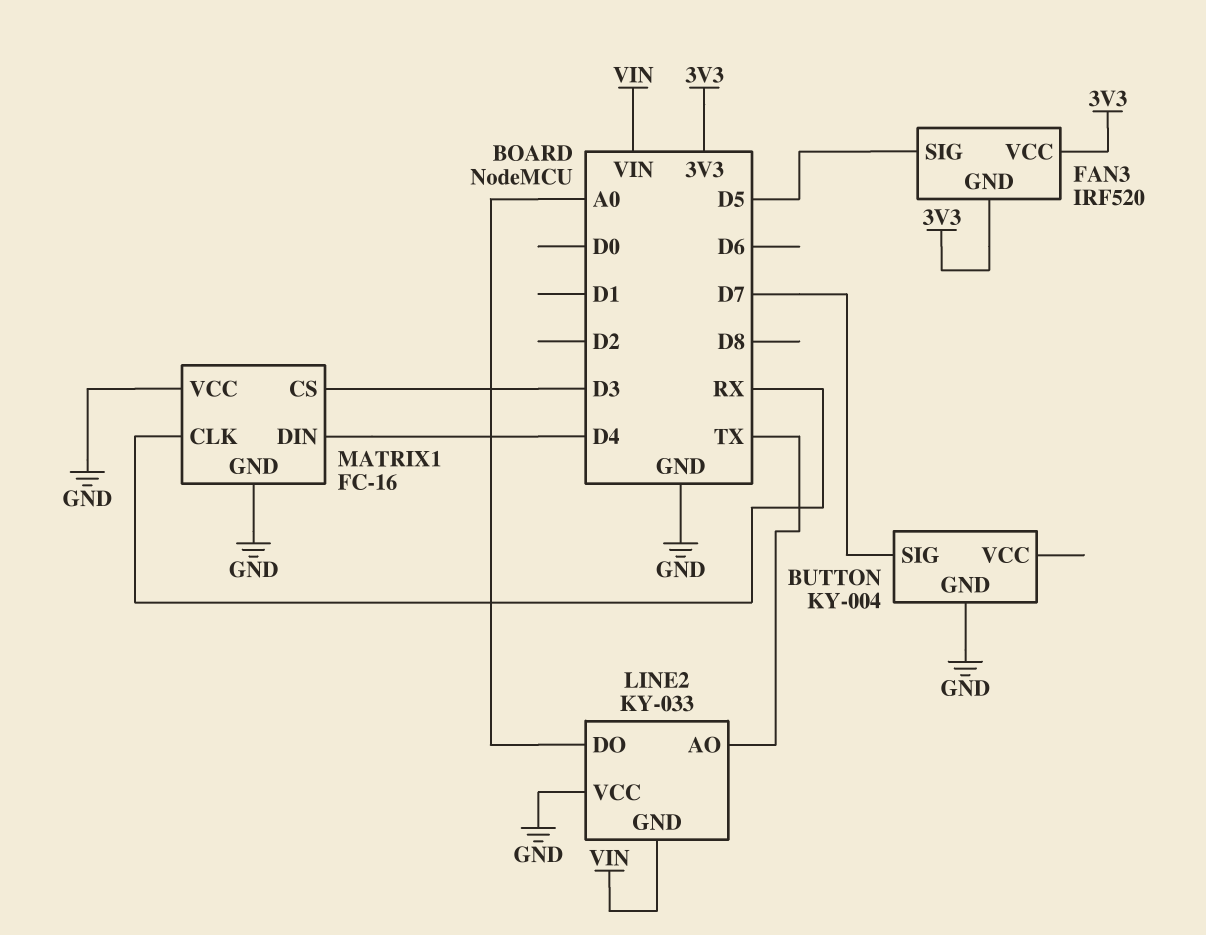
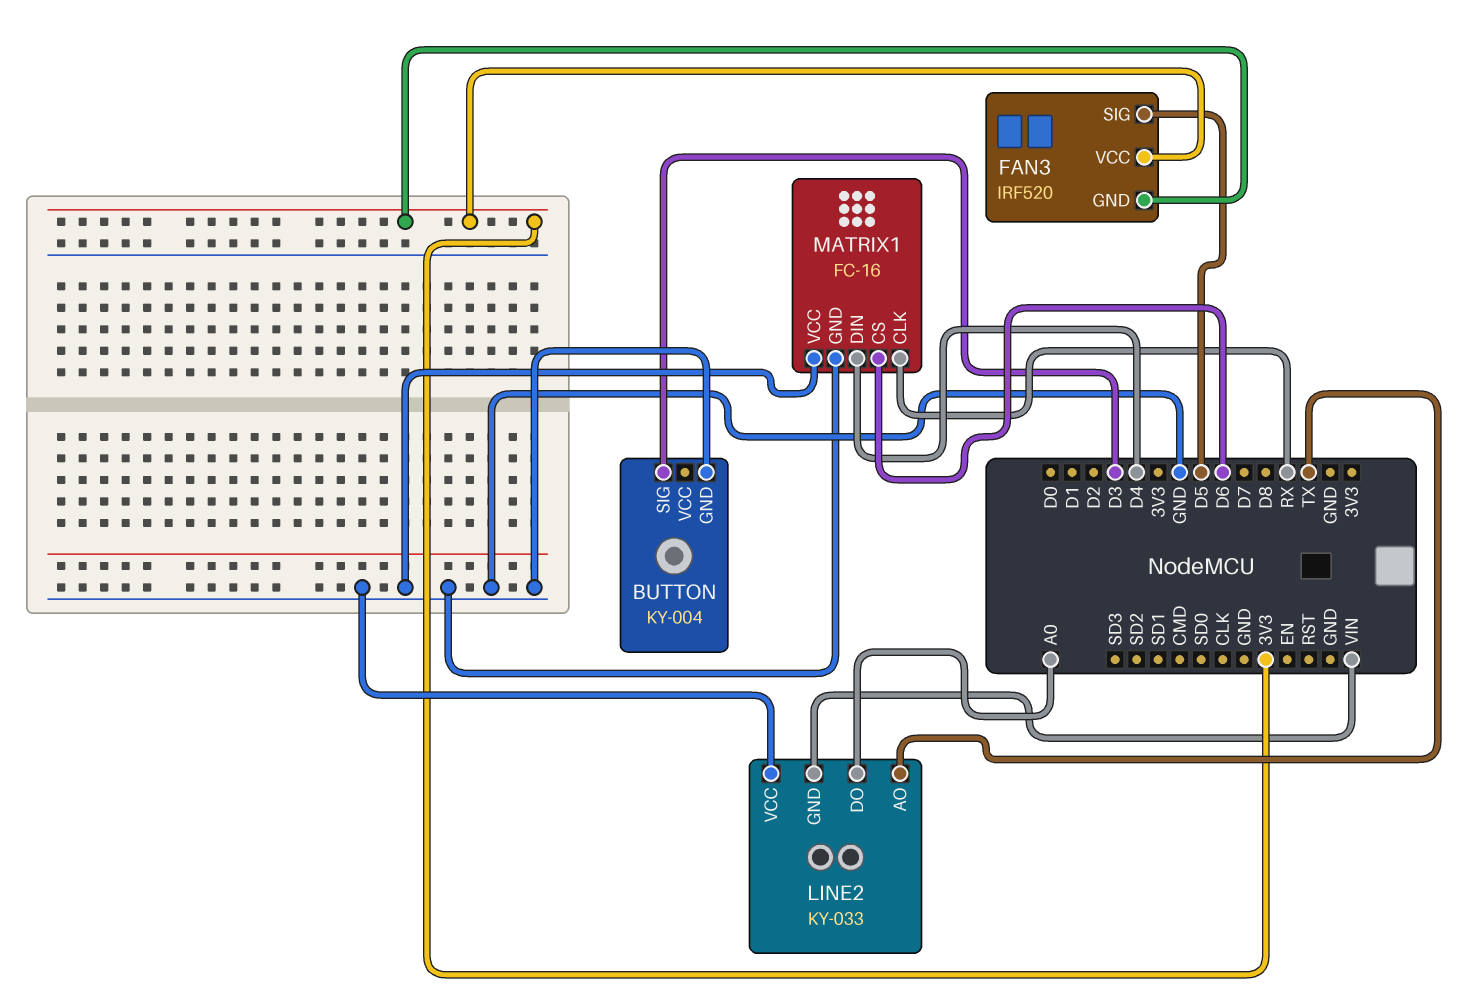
BUTTON pin SIG: D7 -> D3
MATRIX1 pin CS: D3 -> D6

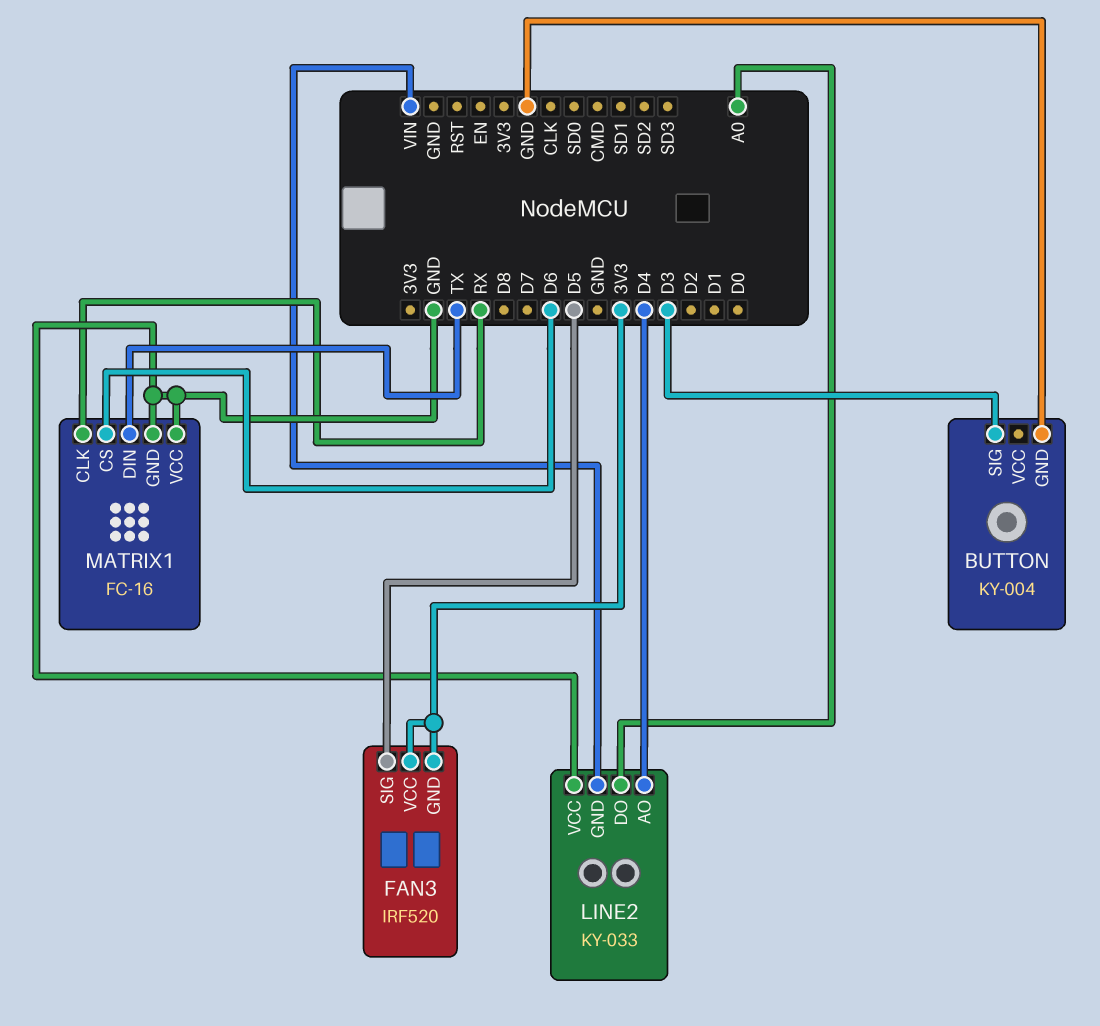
LINE2 pin AO: TX -> D4
MATRIX1 pin DIN: D4 -> TX

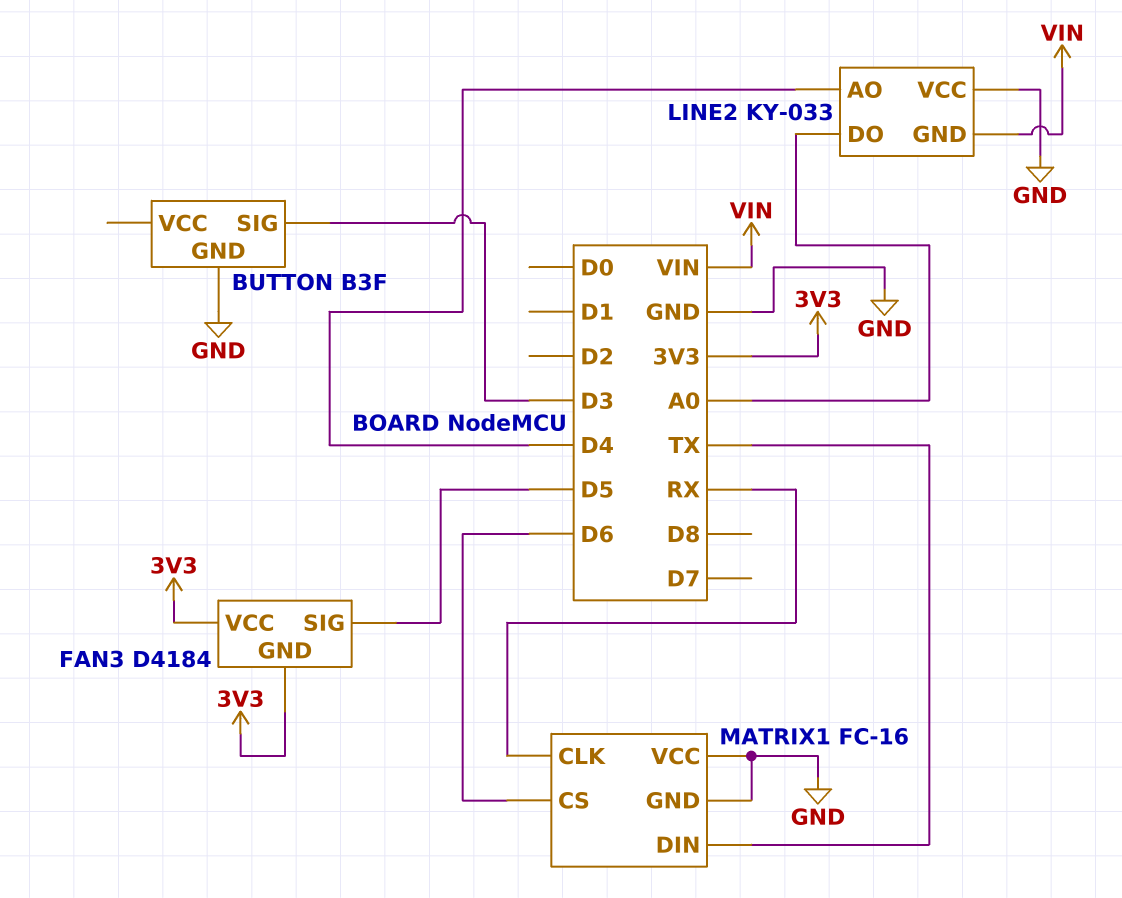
BUTTON: KY-004 -> B3F
FAN3: IRF520 -> D4184

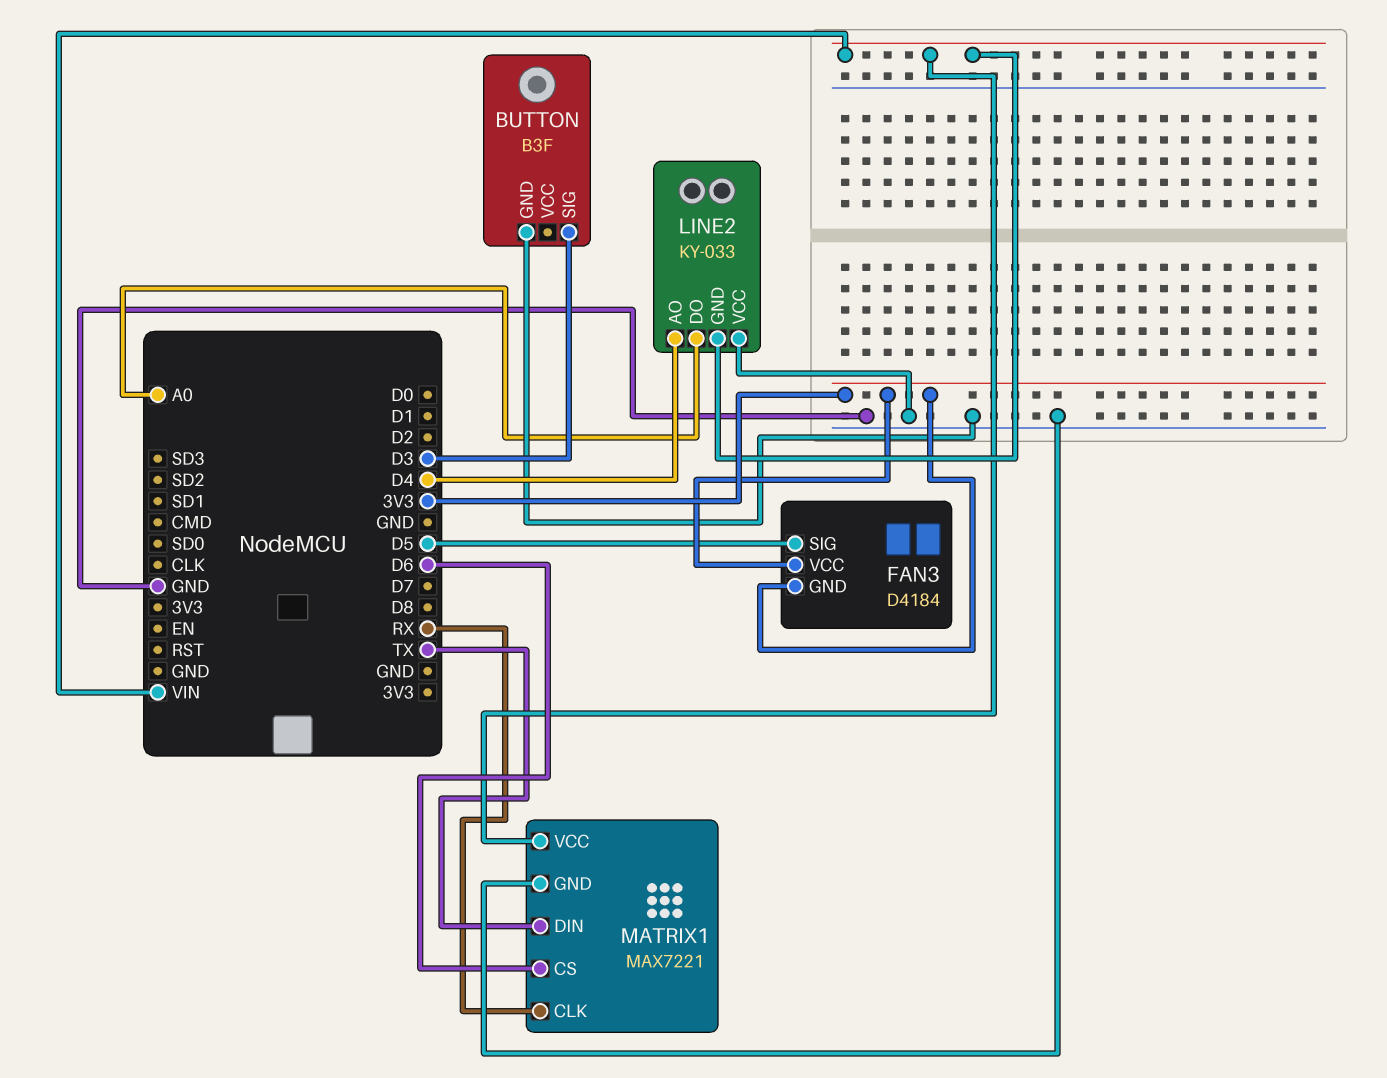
MATRIX1: FC-16 -> MAX7221
MATRIX1 pin VCC: GND -> VIN

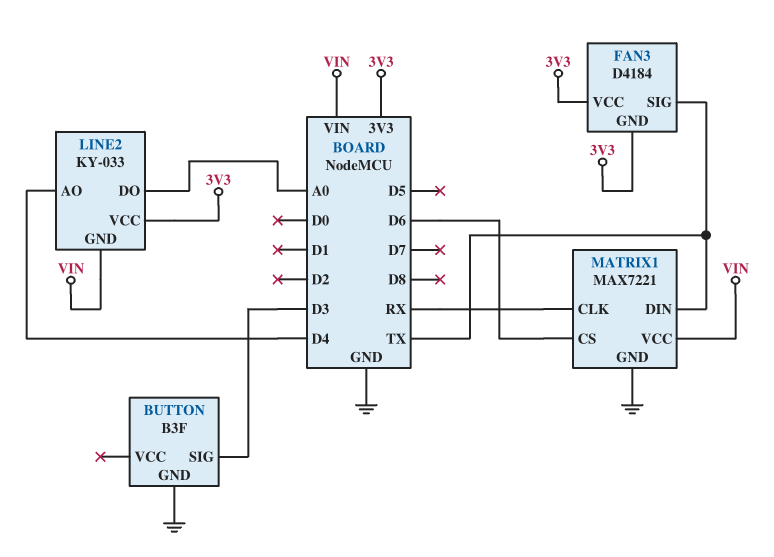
FAN3 pin SIG: D5 -> TX
LINE2 pin VCC: GND -> 3V3

